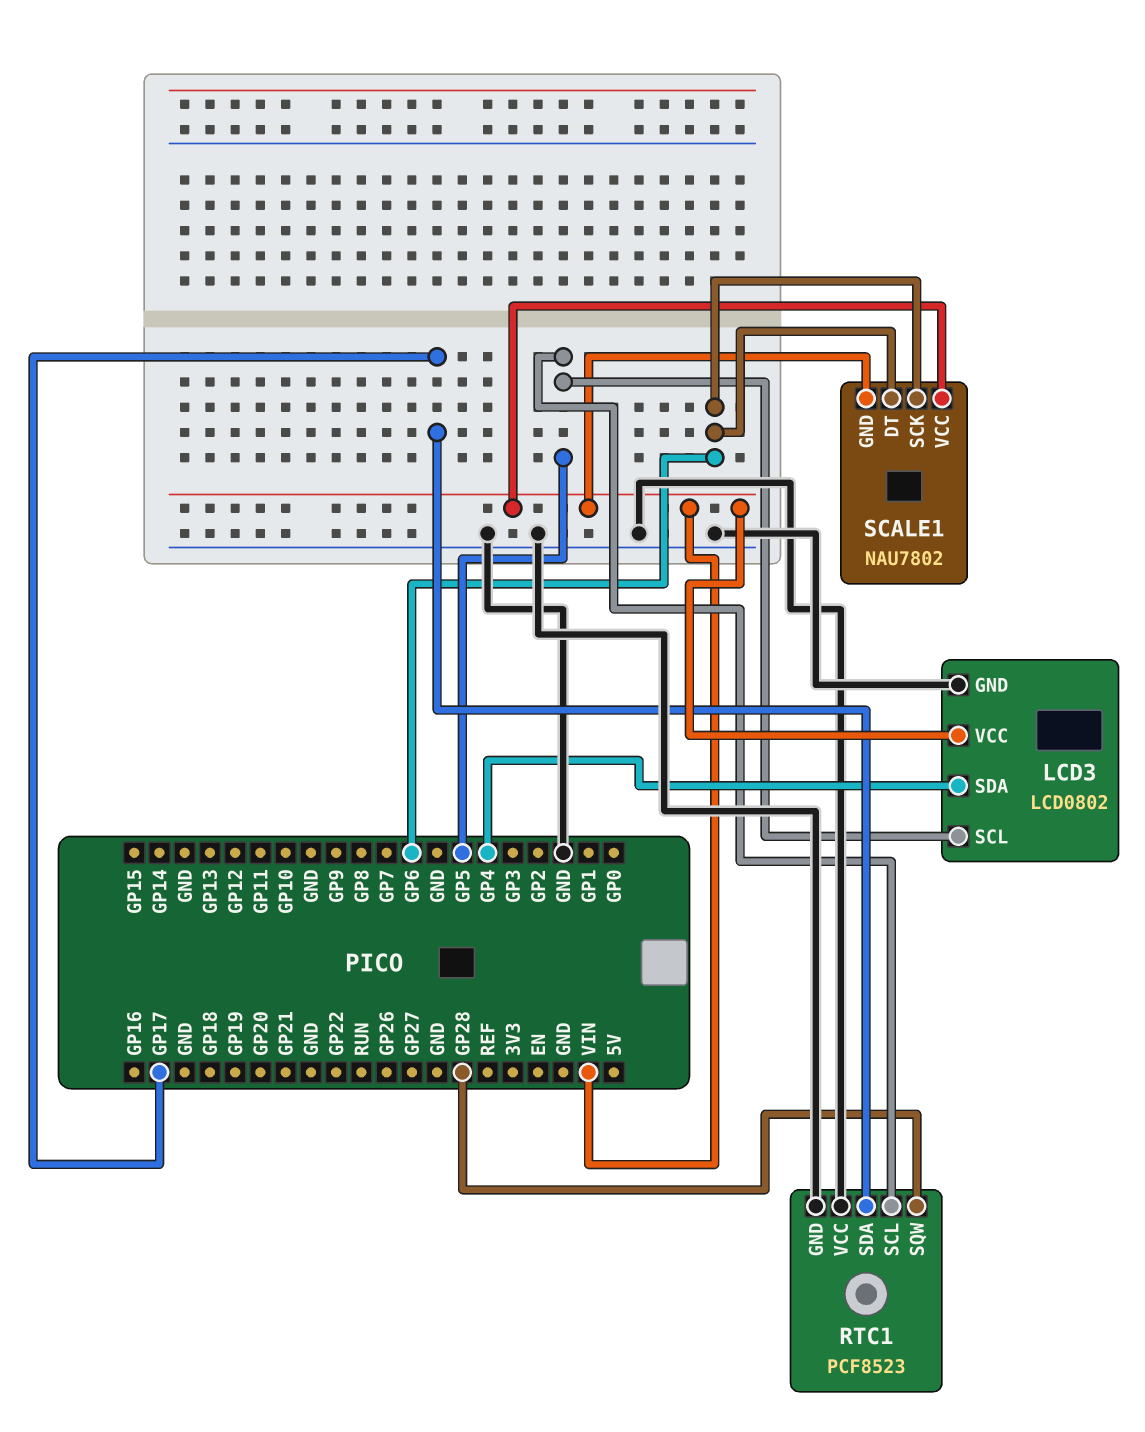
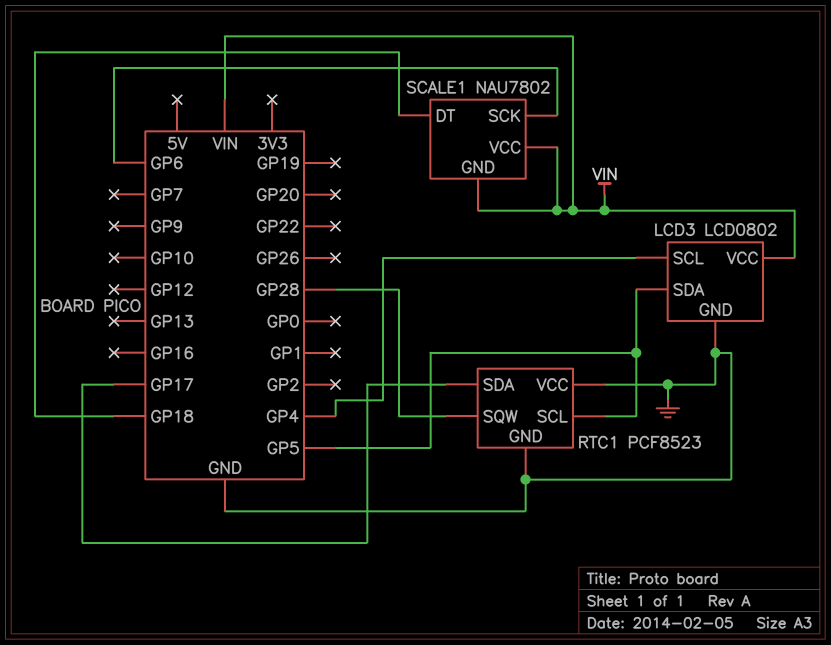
LCD3 pin SCL: GP5 -> GP4
LCD3 pin SDA: GP4 -> GP5
SCALE1 pin DT: GP6 -> GP18

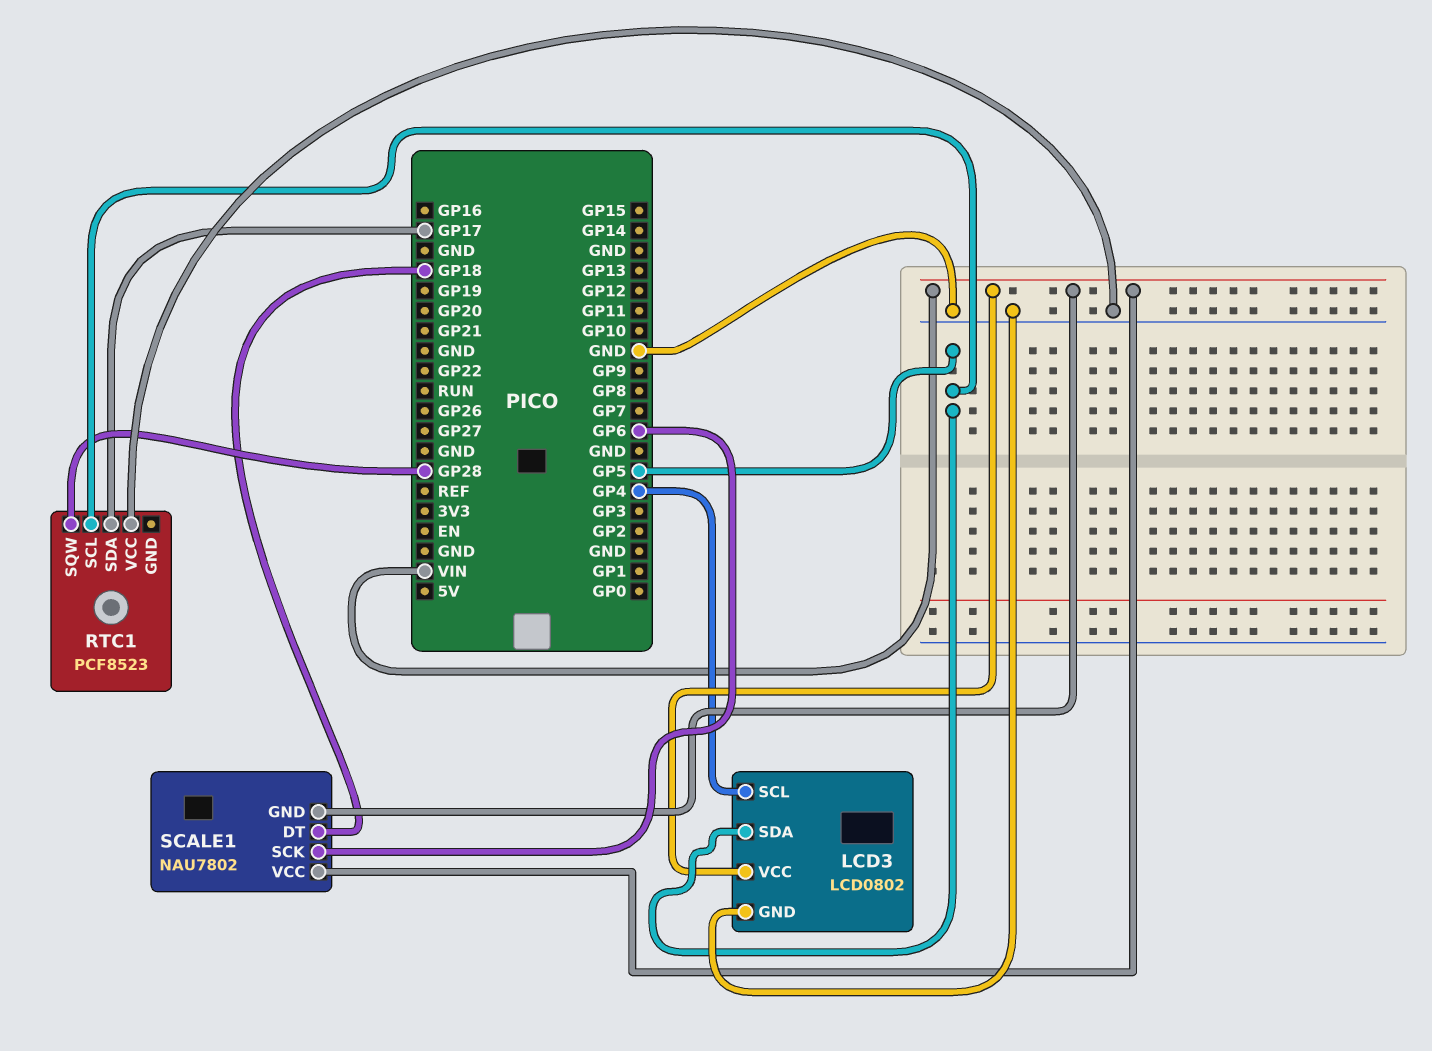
RTC1 pin GND: GND -> none

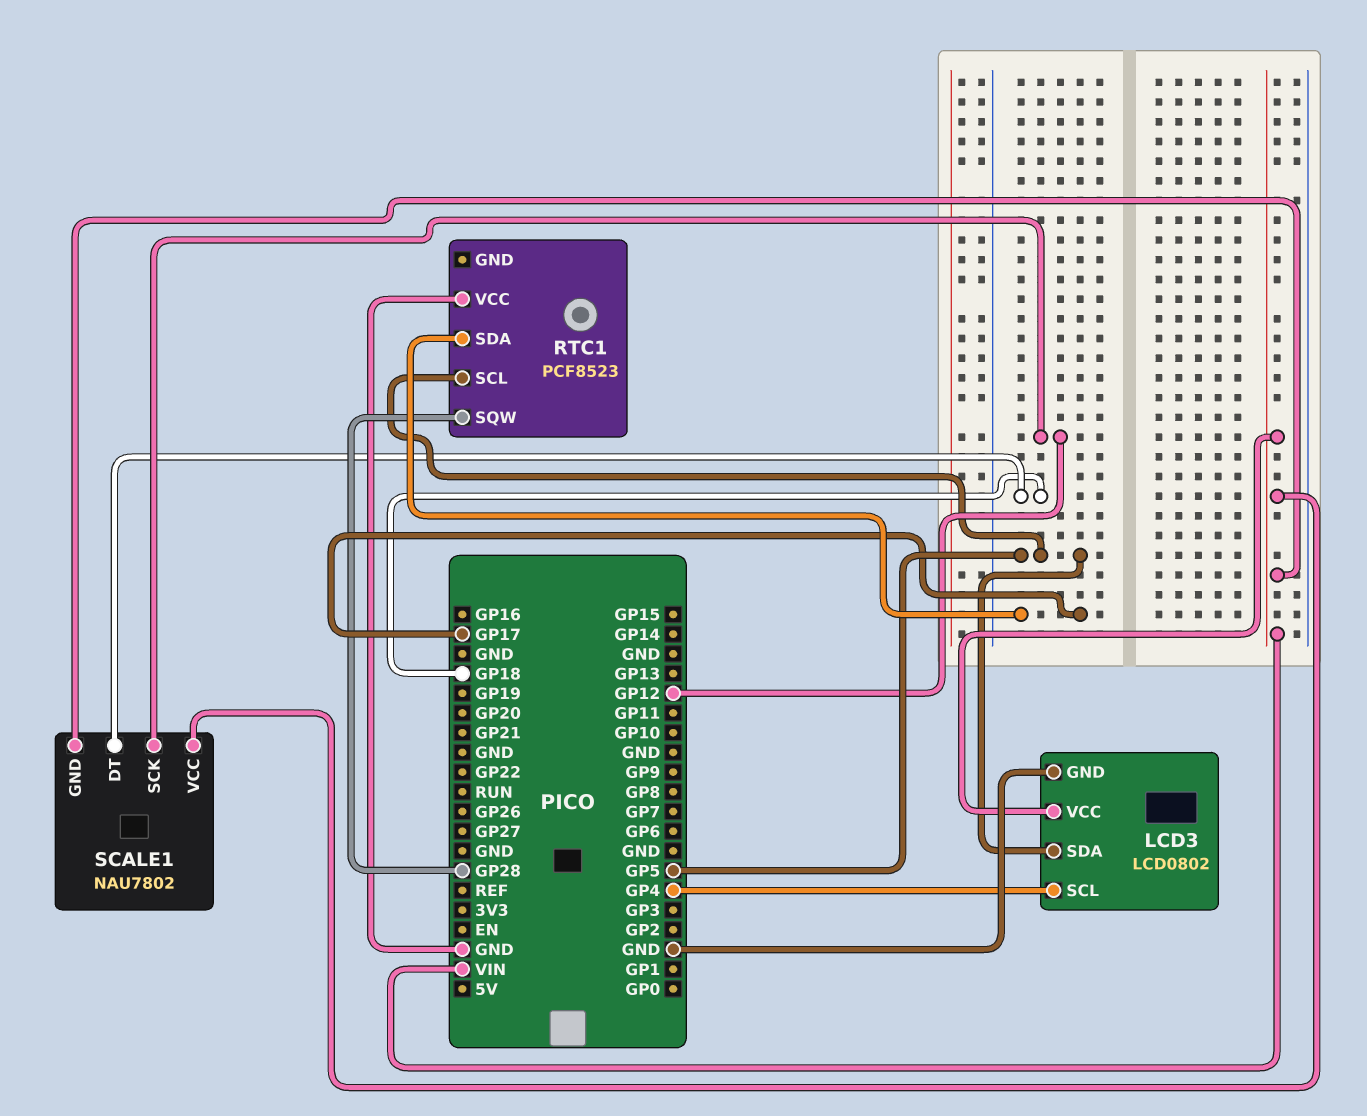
SCALE1 pin SCK: GP6 -> GP12

